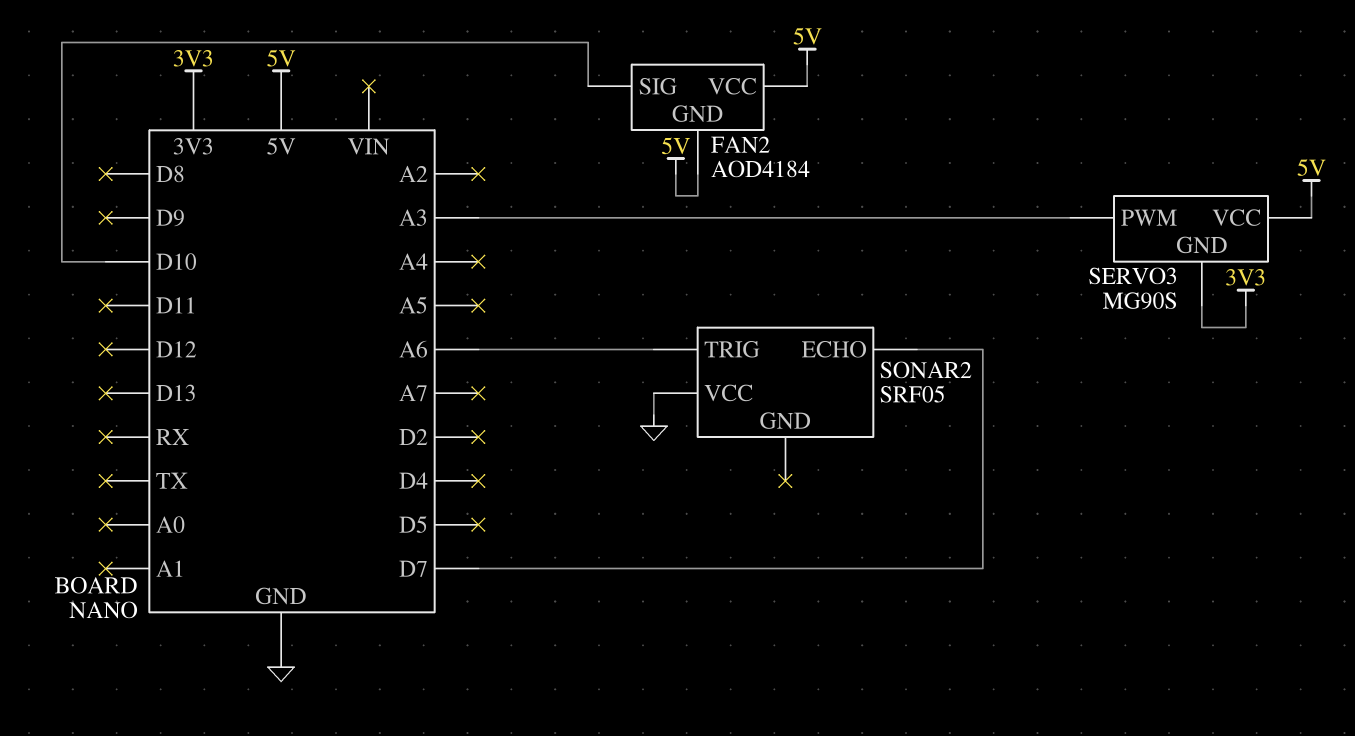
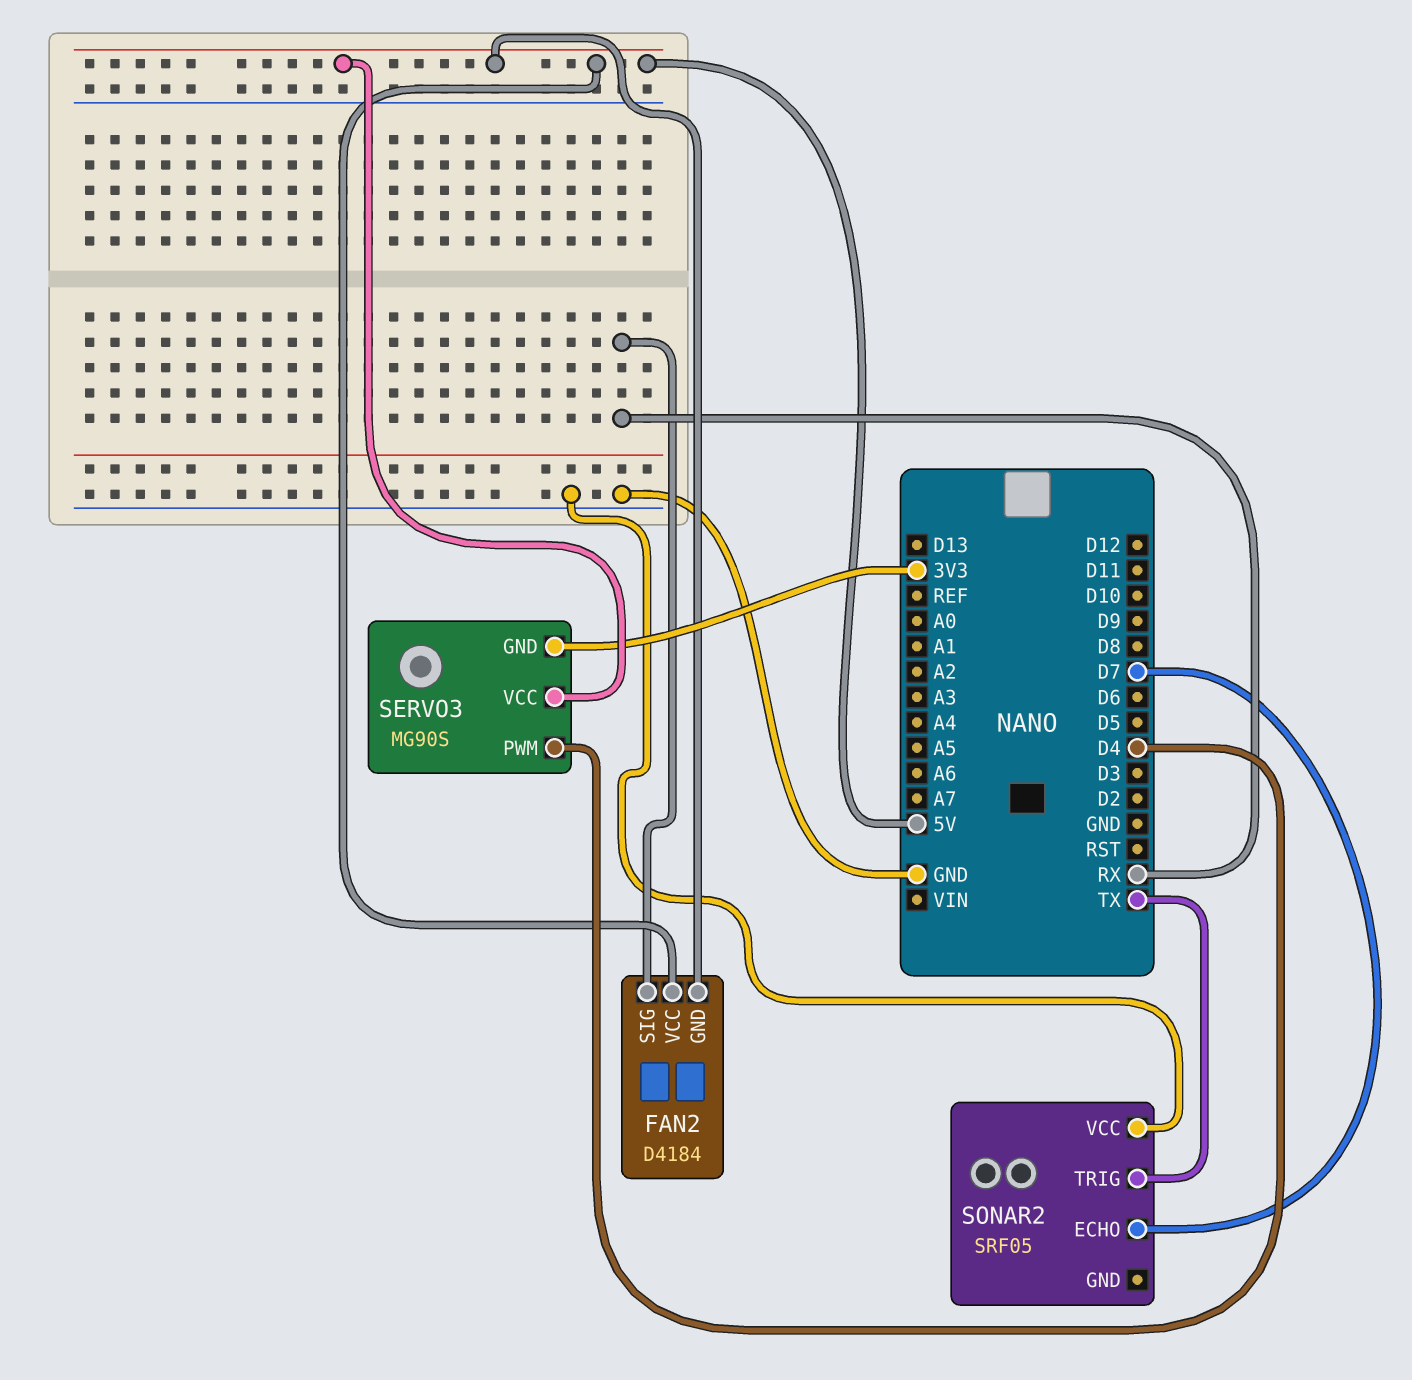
FAN2: AOD4184 -> D4184
FAN2 pin SIG: D10 -> RX
SERVO3 pin PWM: A3 -> D4
SONAR2 pin TRIG: A6 -> TX

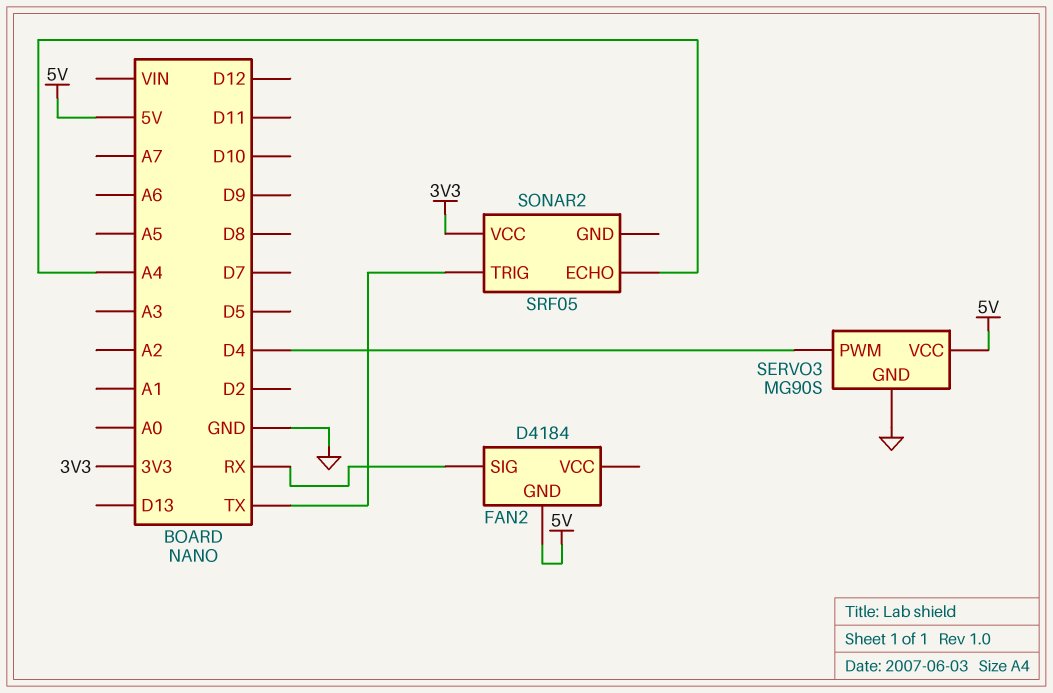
FAN2 pin VCC: 5V -> none
SERVO3 pin GND: 3V3 -> GND
SONAR2 pin ECHO: D7 -> A4
SONAR2 pin VCC: GND -> 3V3

